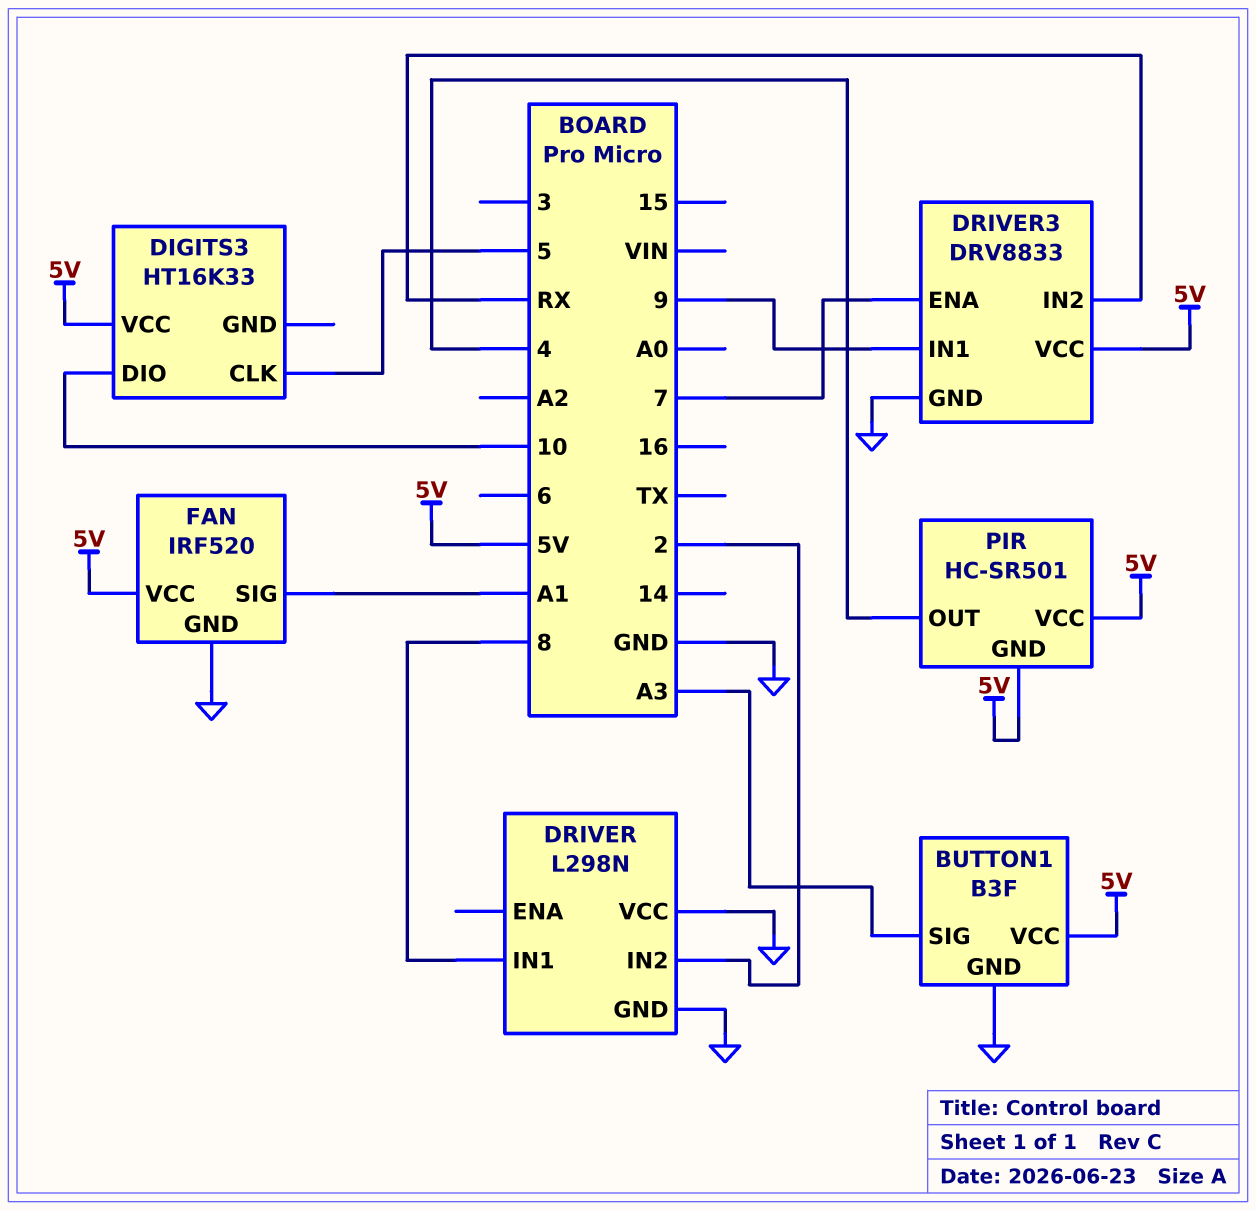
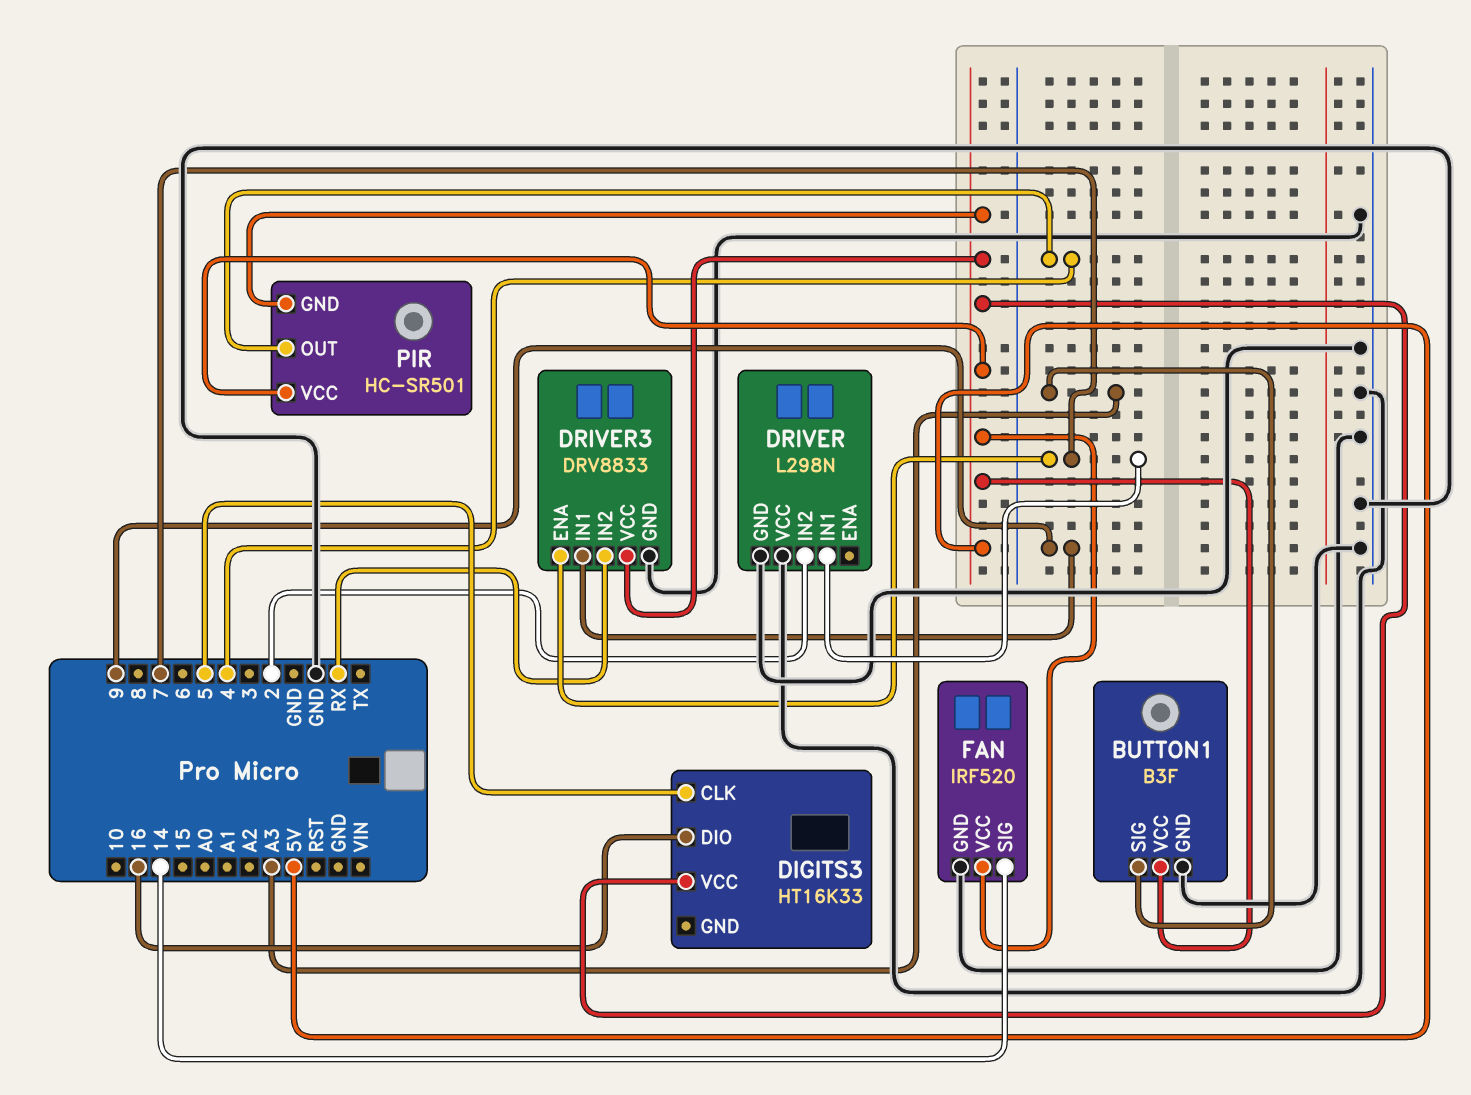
DIGITS3 pin DIO: 10 -> 16
DRIVER pin IN1: 8 -> 7
FAN pin SIG: A1 -> 14

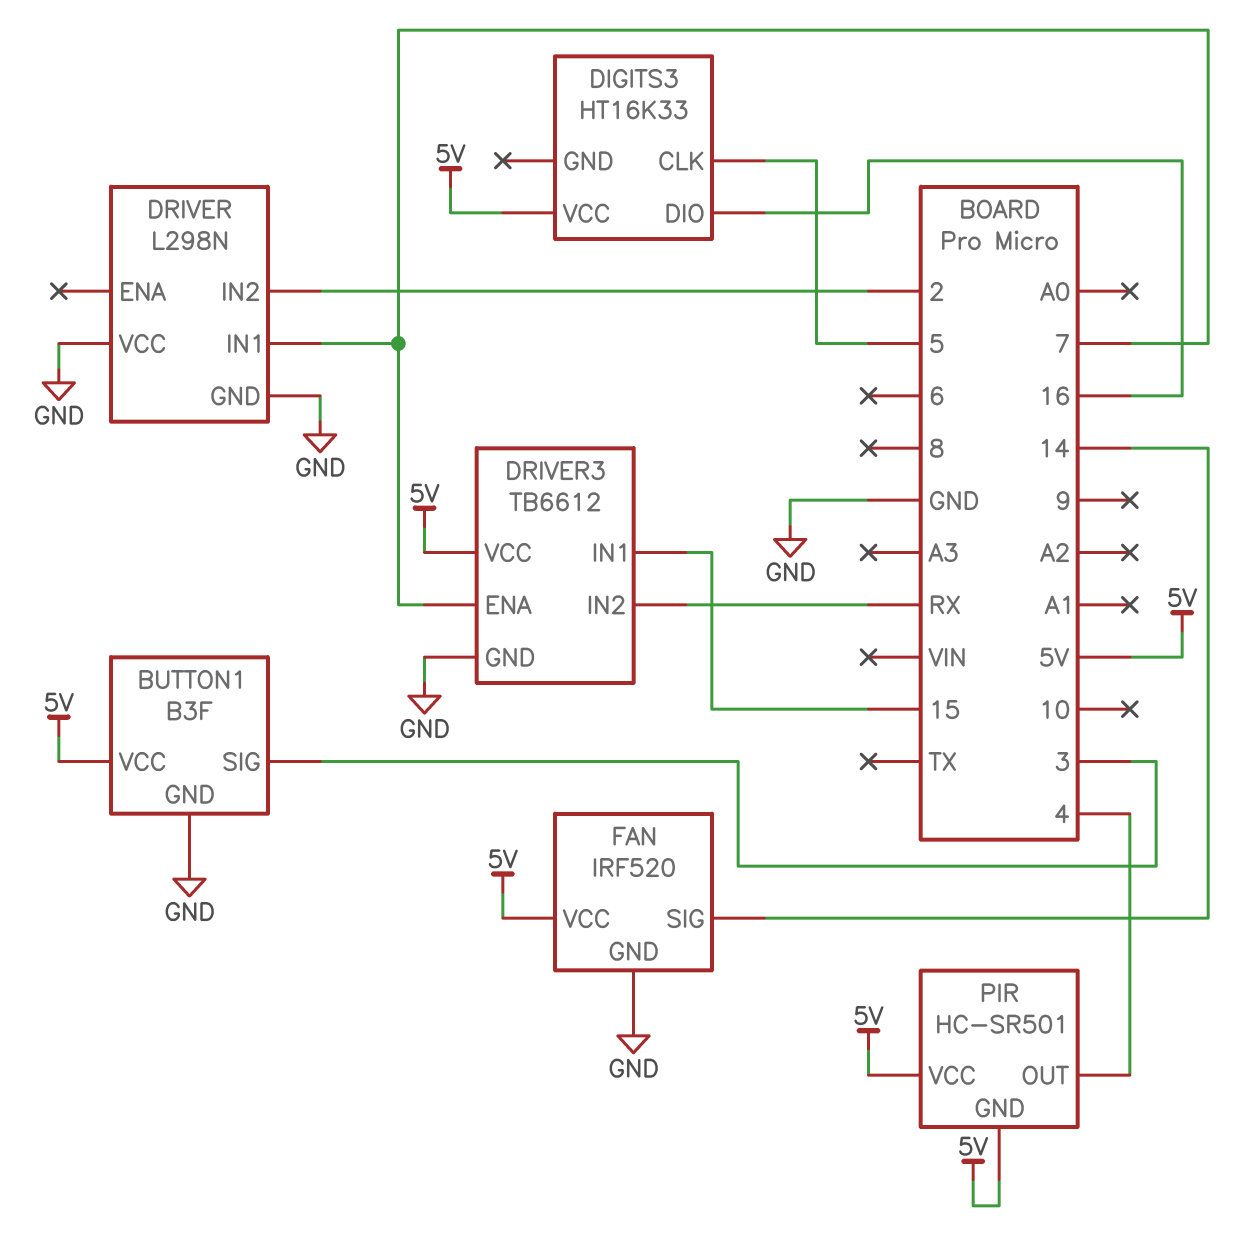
BUTTON1 pin SIG: A3 -> 3
DRIVER3: DRV8833 -> TB6612
DRIVER3 pin IN1: 9 -> 15

